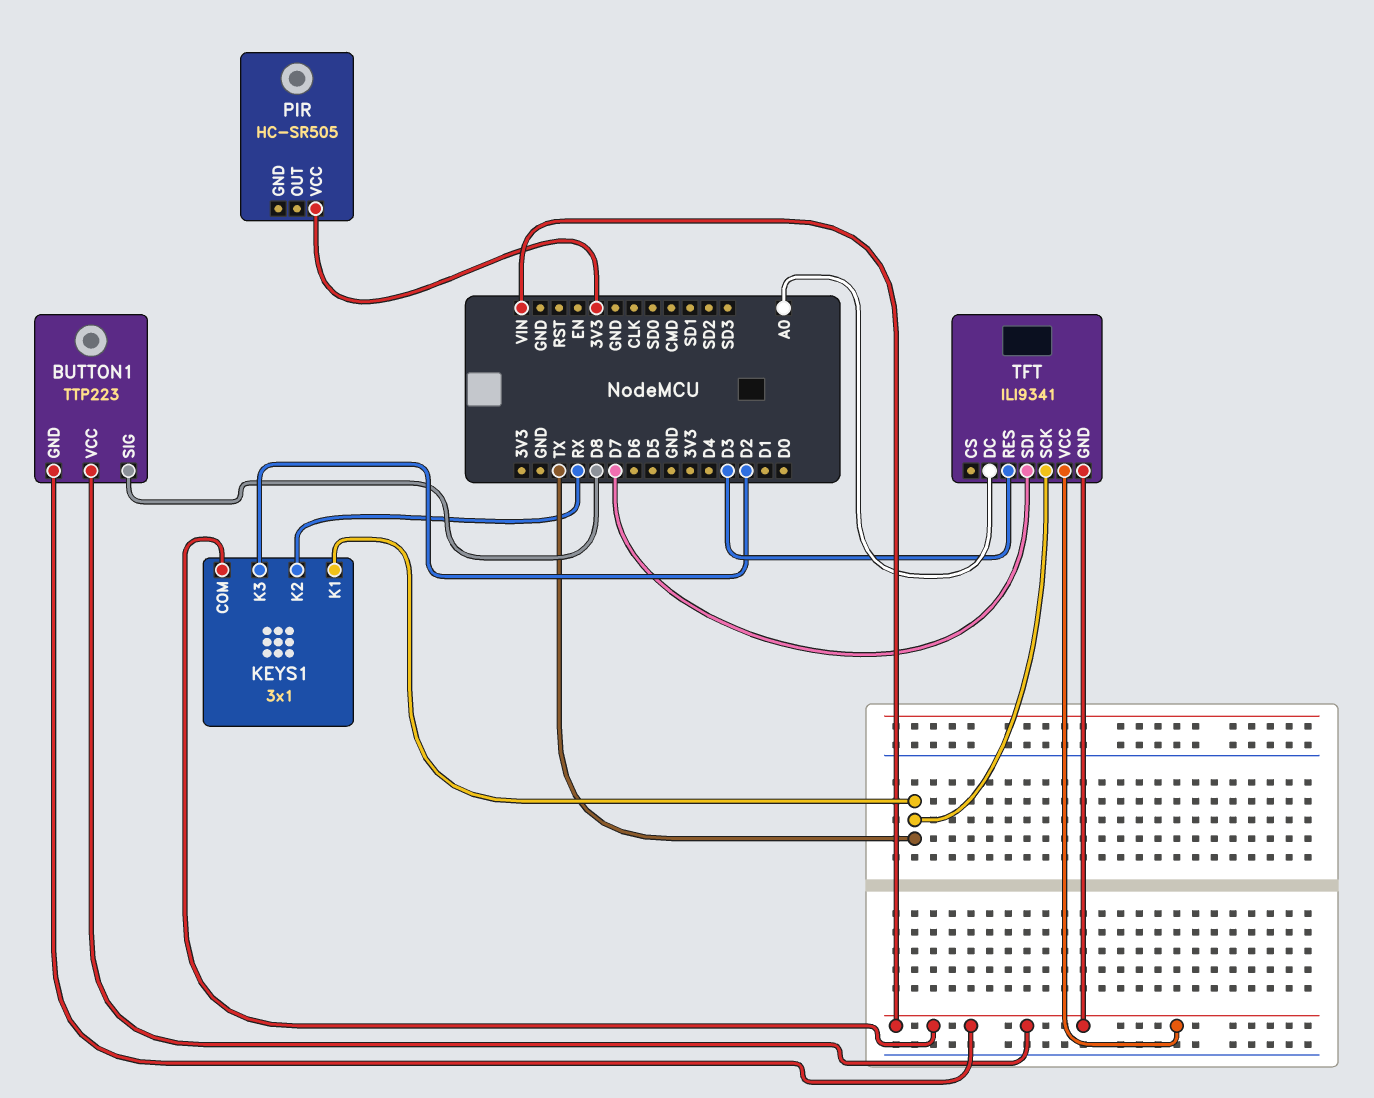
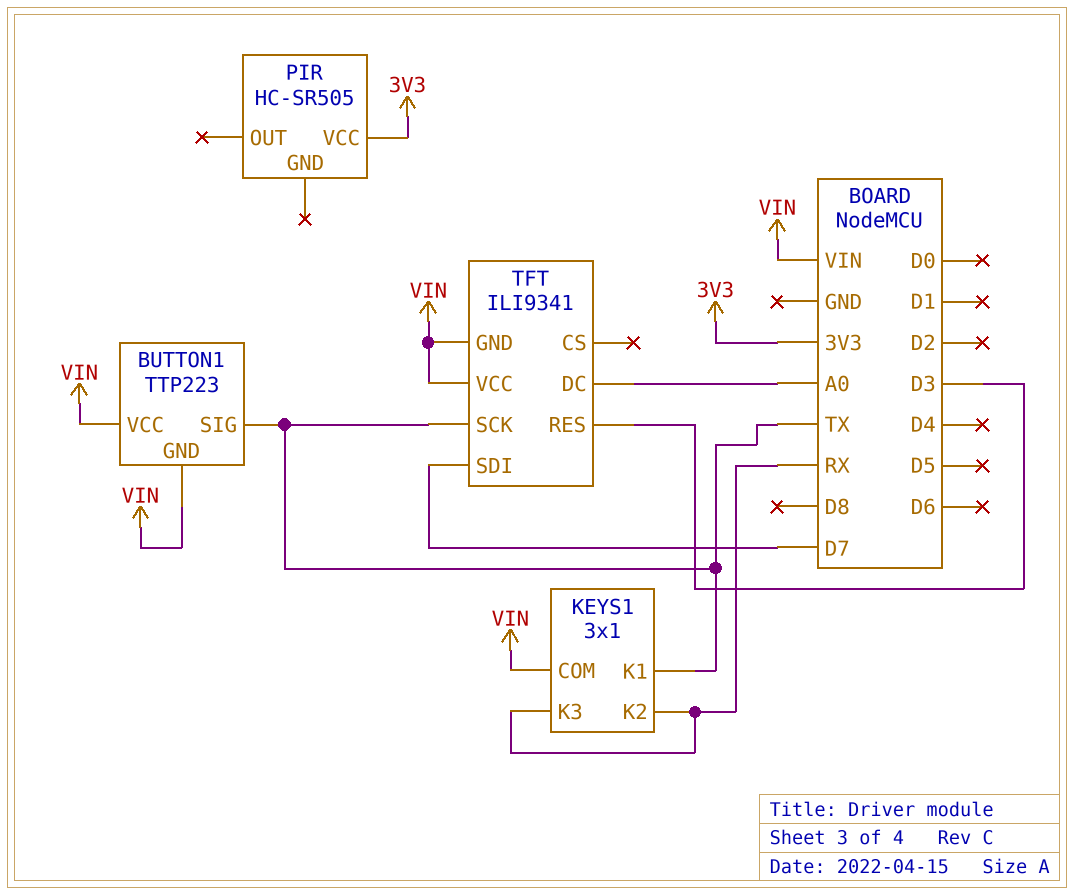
BUTTON1 pin SIG: D8 -> TX
KEYS1 pin K3: D2 -> RX

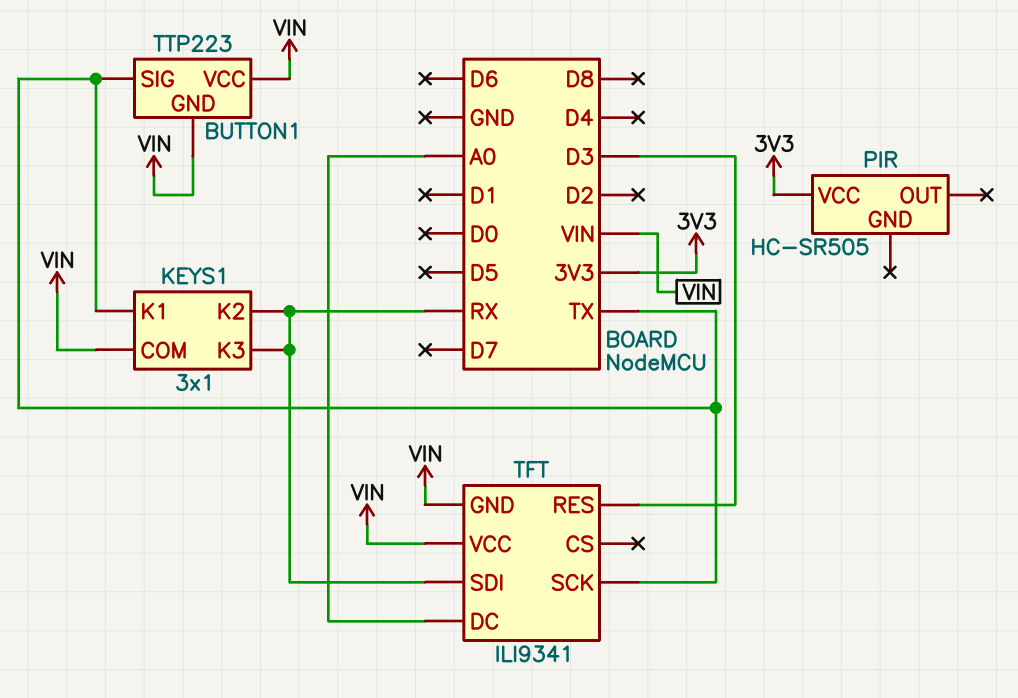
TFT pin SDI: D7 -> RX

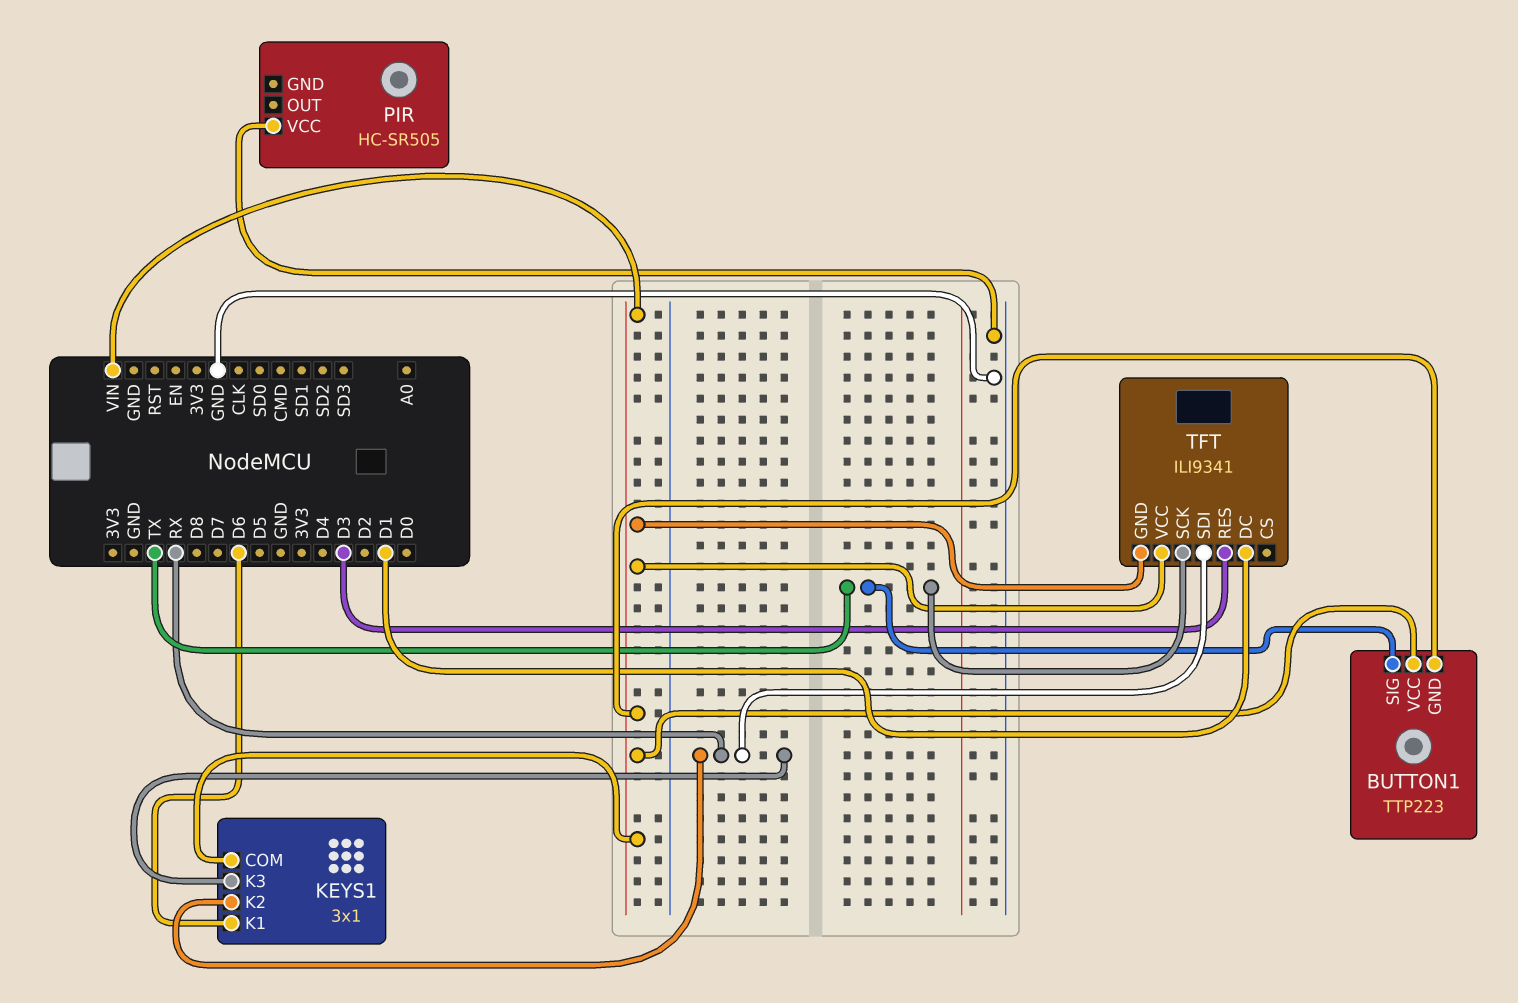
KEYS1 pin K1: TX -> D6
PIR pin VCC: 3V3 -> GND
TFT pin DC: A0 -> D1

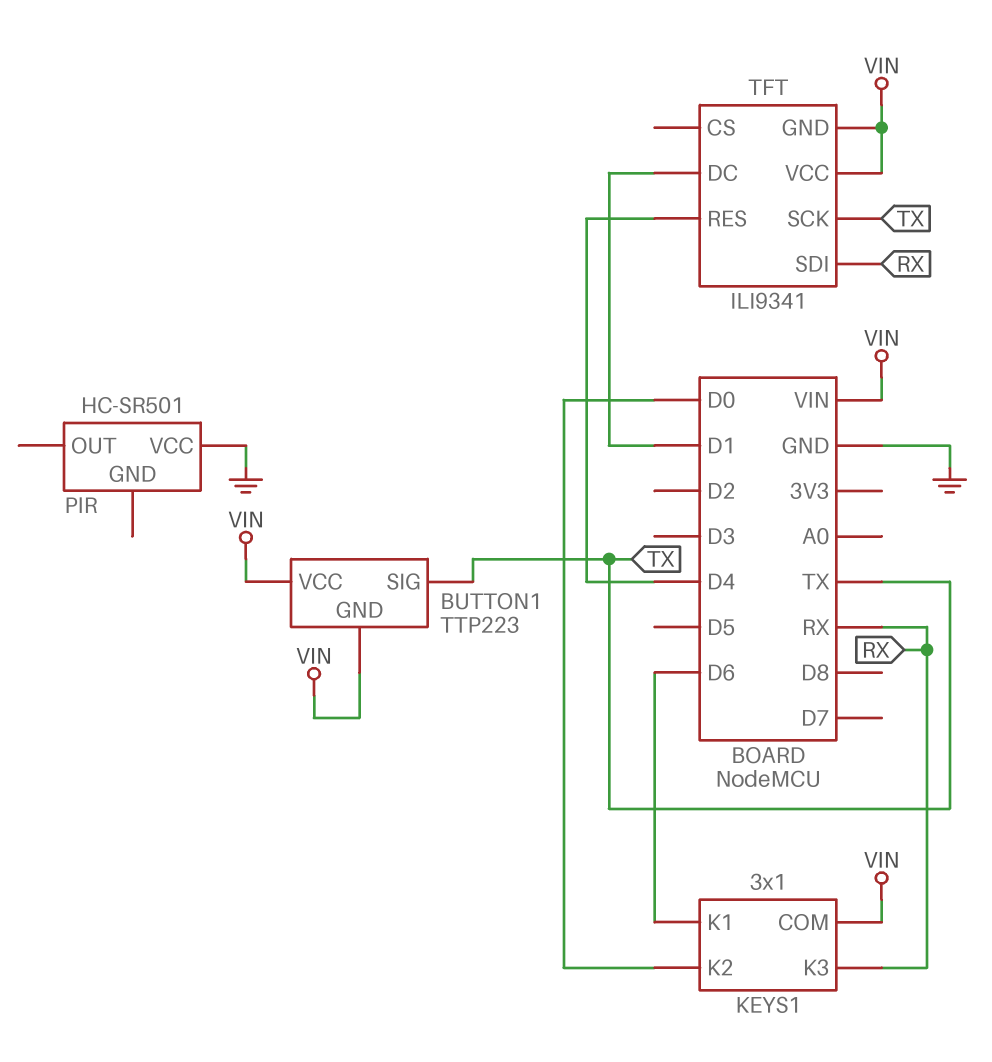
KEYS1 pin K2: RX -> D0
PIR: HC-SR505 -> HC-SR501
TFT pin RES: D3 -> D4

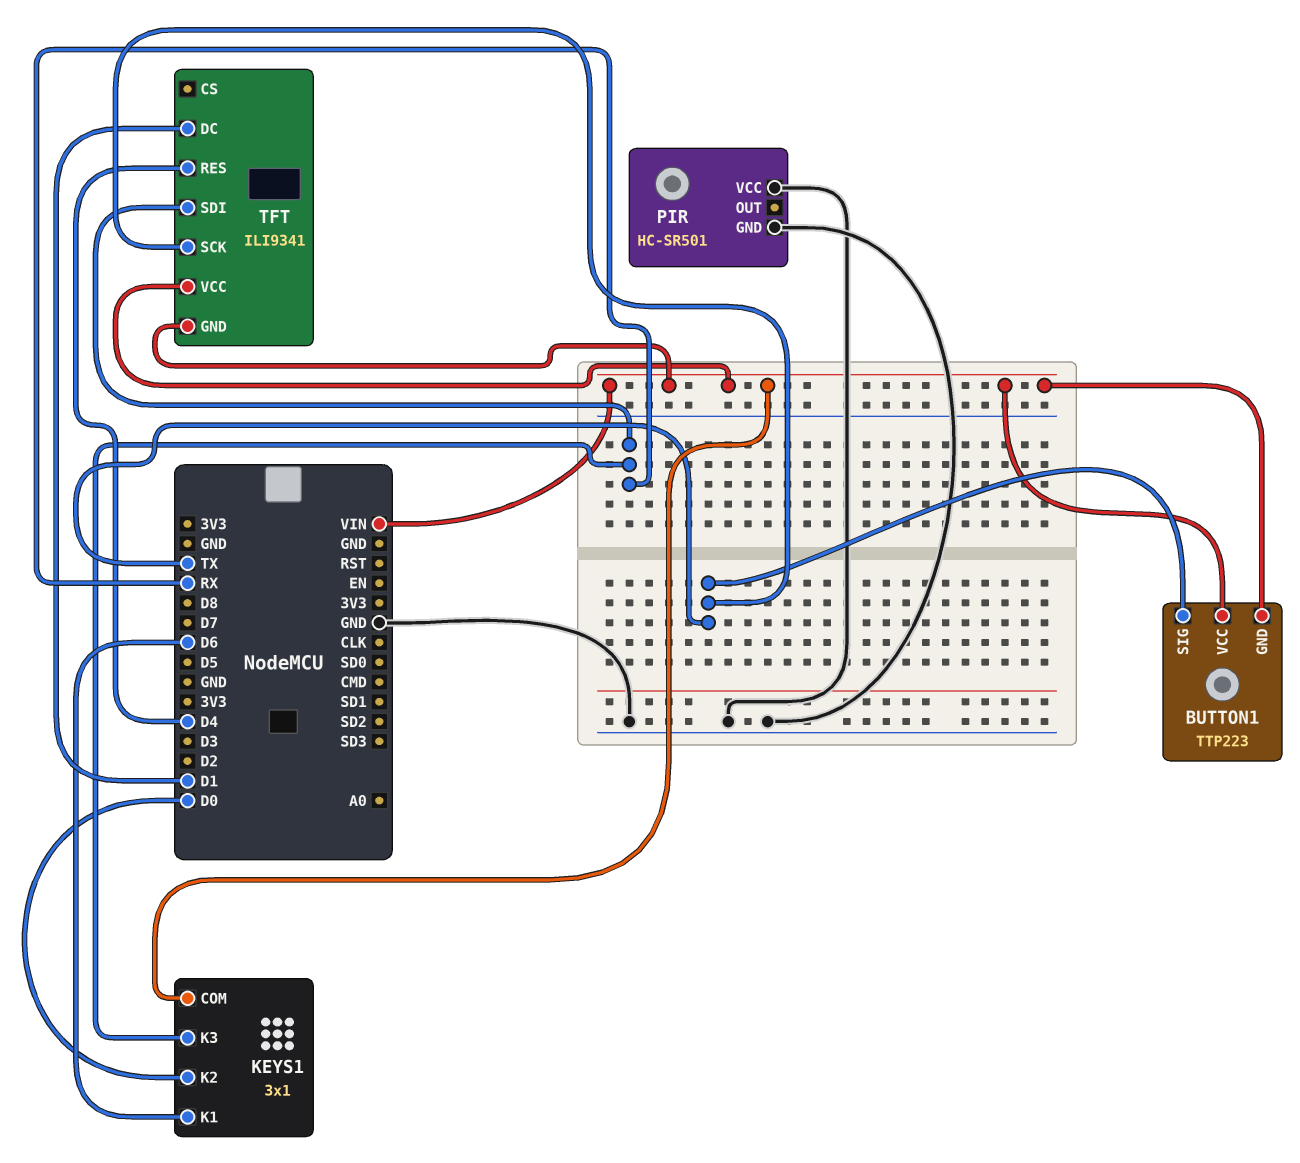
PIR pin GND: none -> GND

